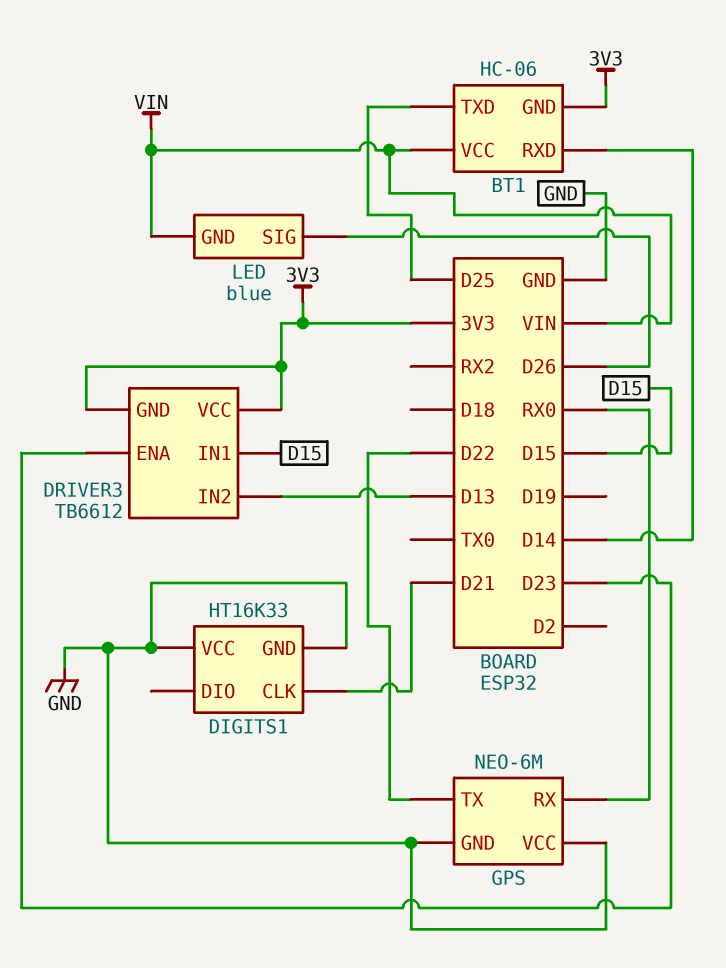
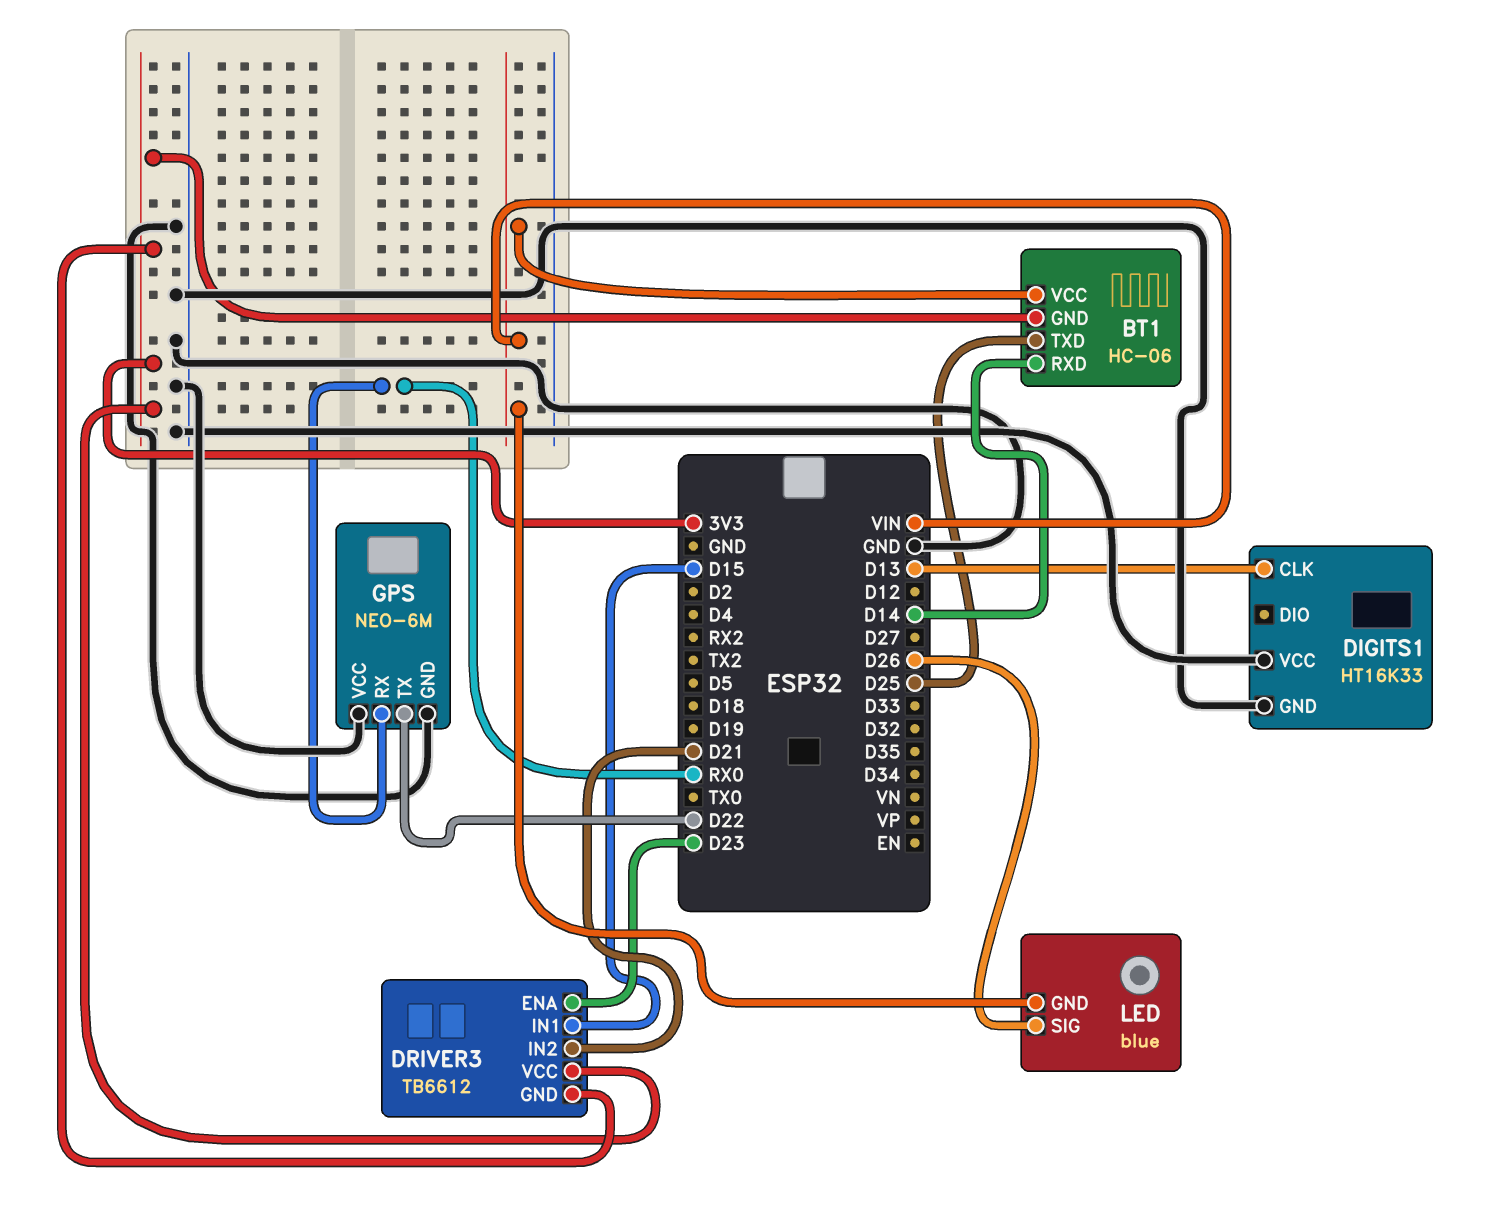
DIGITS1 pin CLK: D21 -> D13
DRIVER3 pin IN2: D13 -> D21

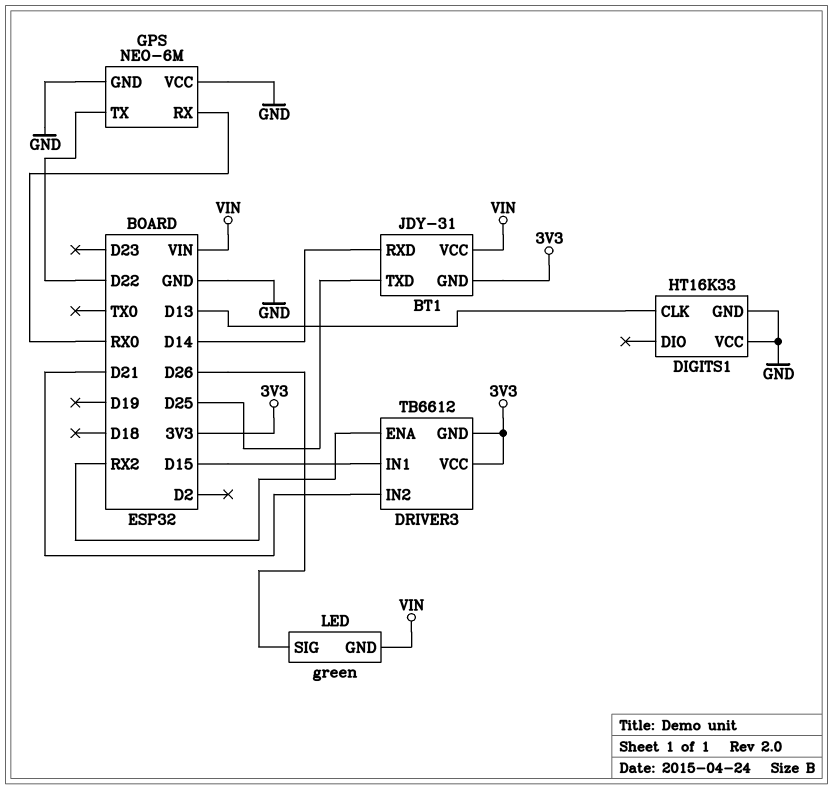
BT1: HC-06 -> JDY-31
DRIVER3 pin ENA: D23 -> RX2
LED: blue -> green

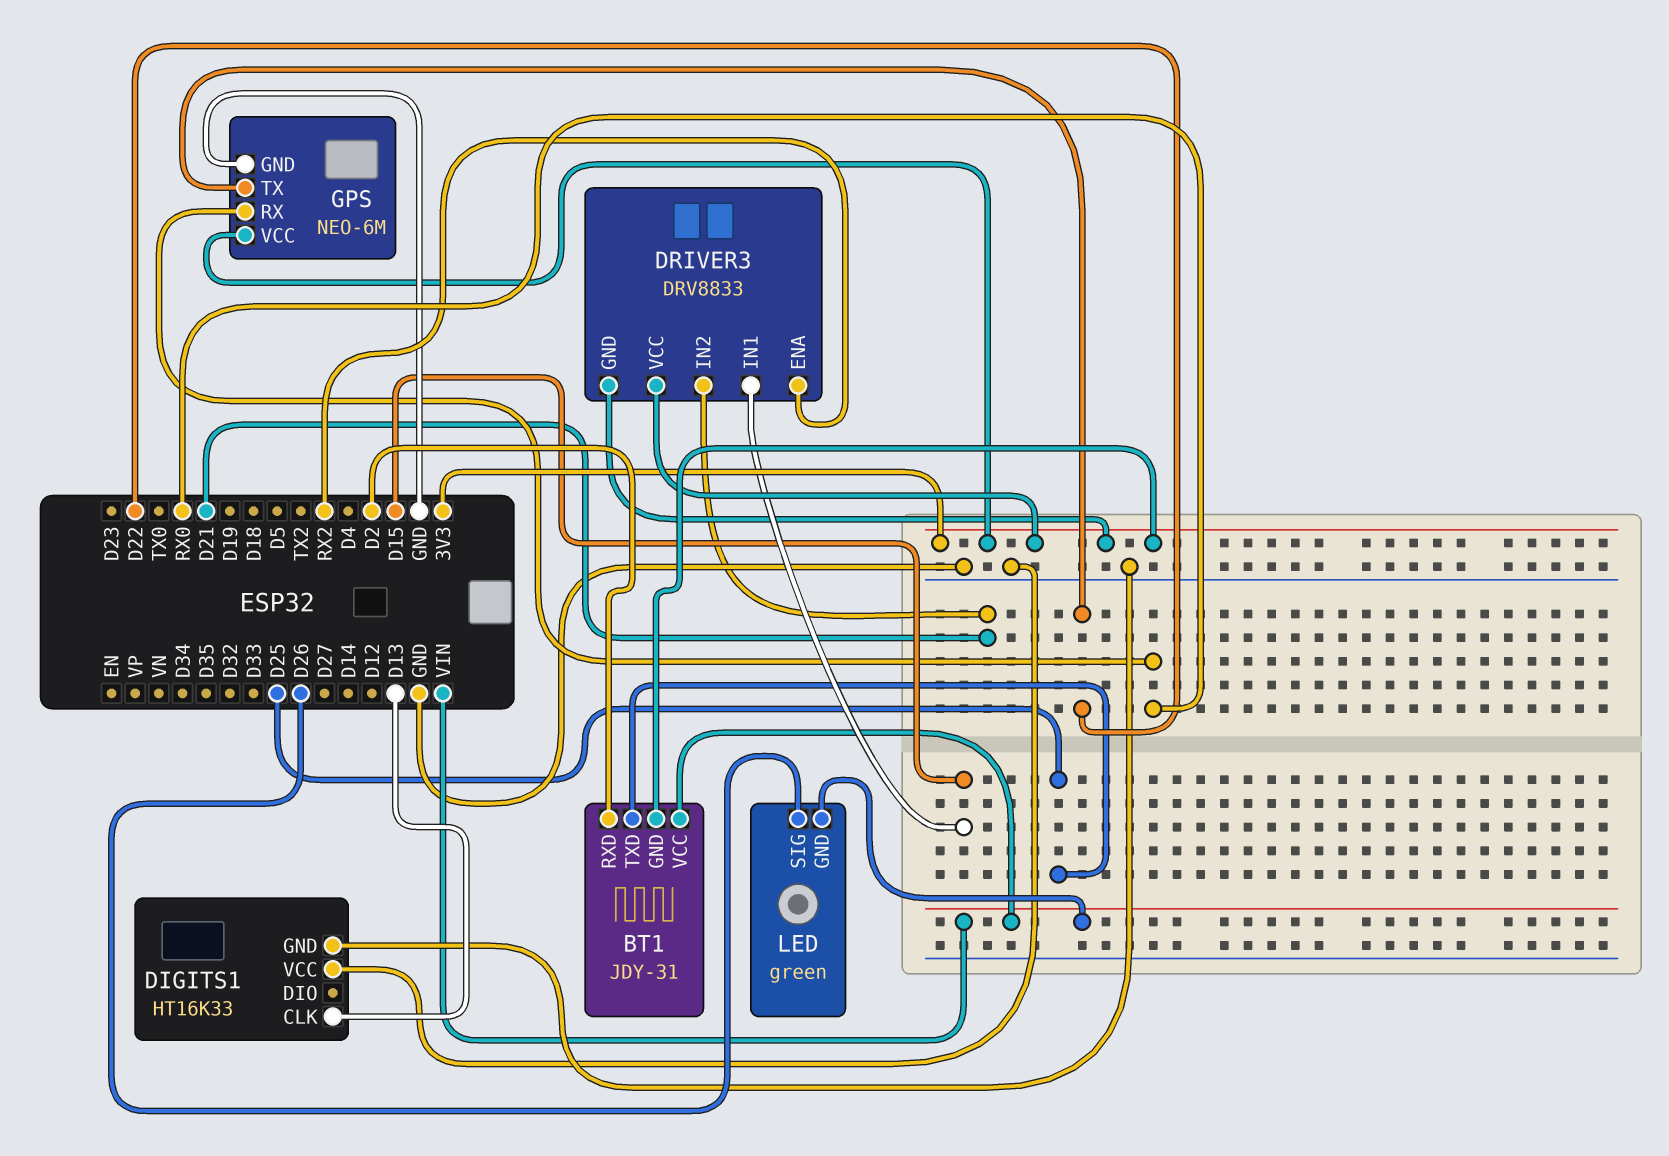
BT1 pin RXD: D14 -> D2
DRIVER3: TB6612 -> DRV8833
GPS pin VCC: GND -> 3V3

